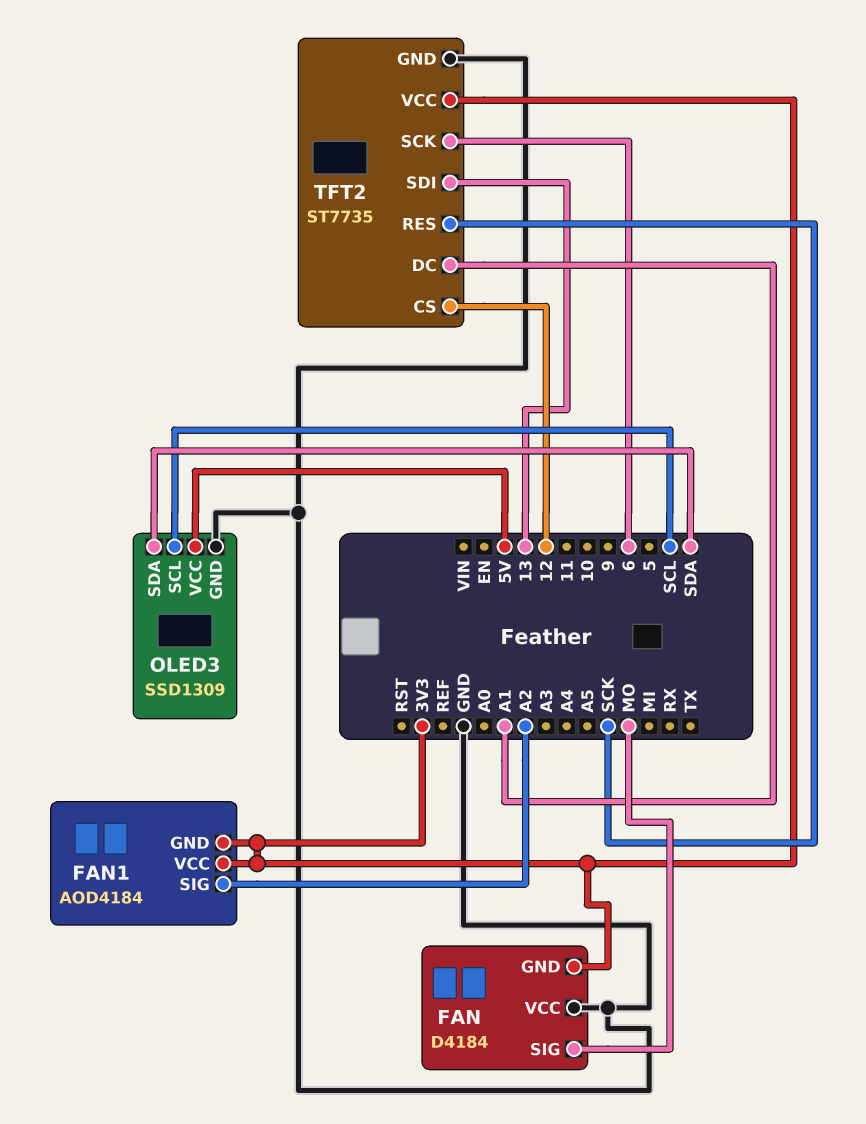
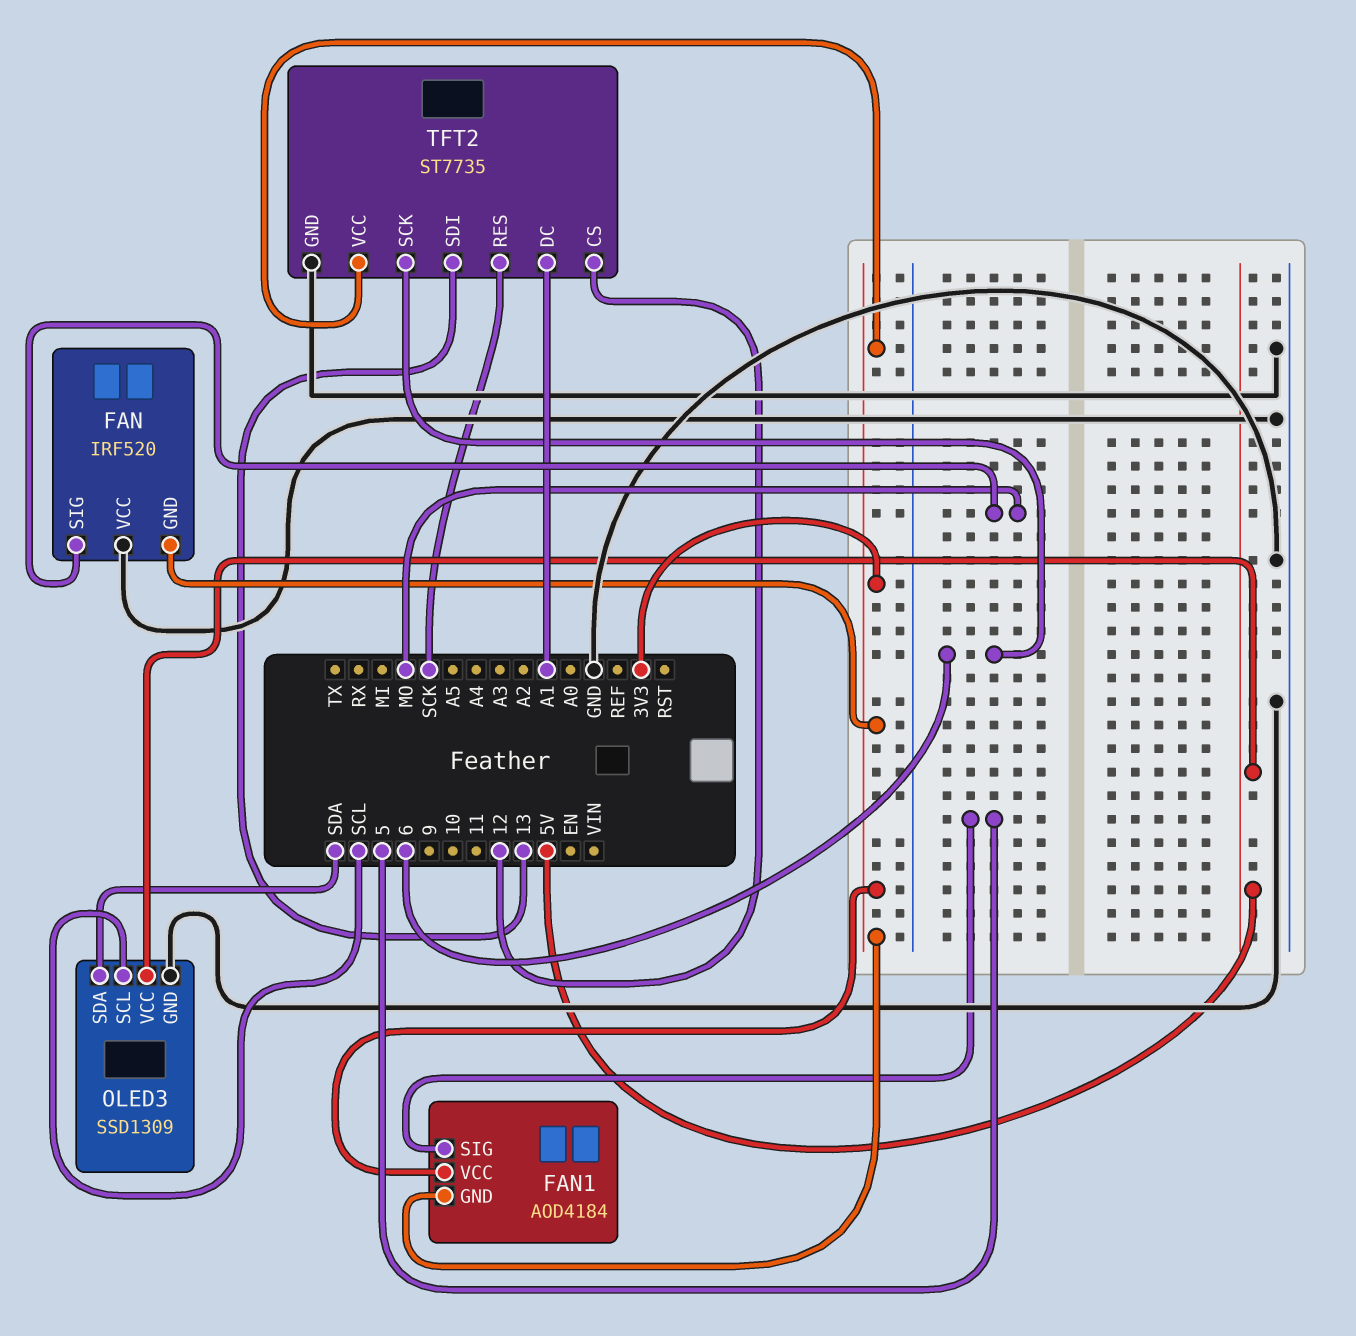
FAN: D4184 -> IRF520
FAN1 pin SIG: A2 -> 5

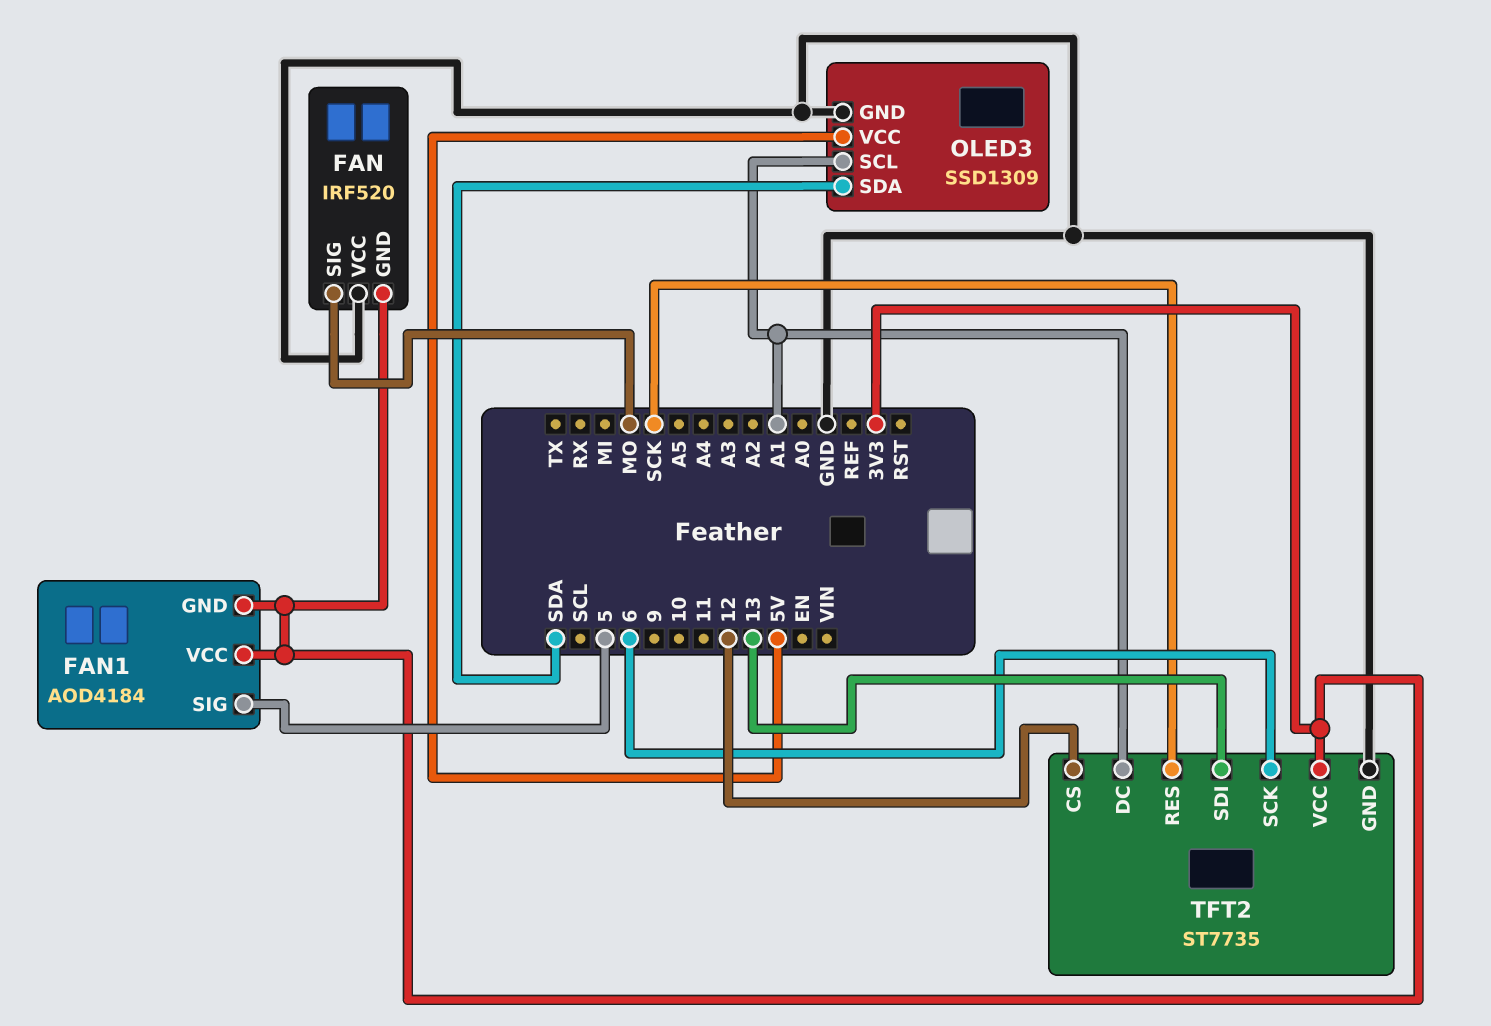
OLED3 pin SCL: SCL -> A1

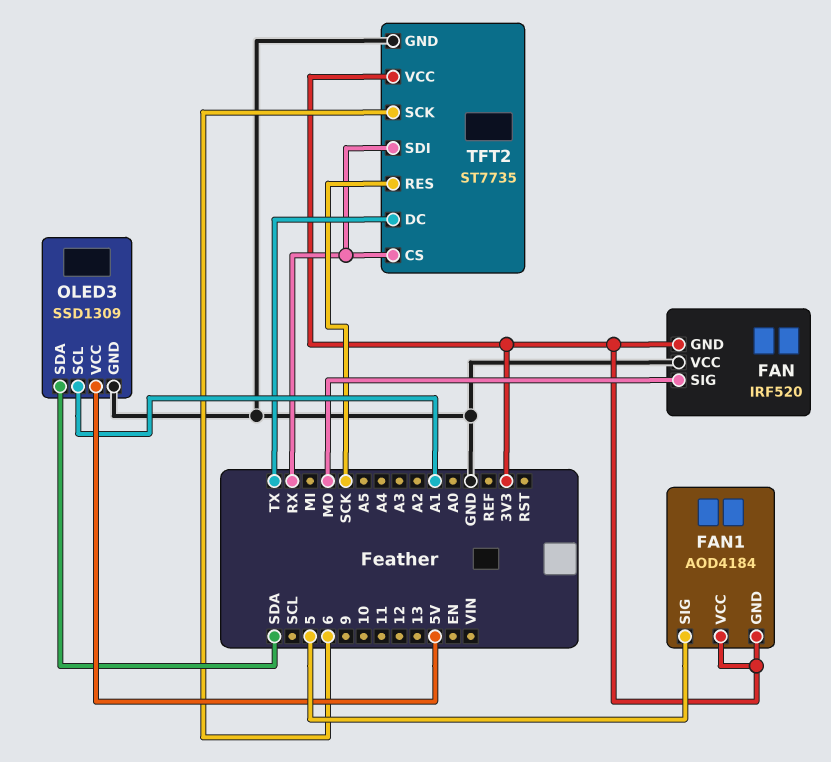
TFT2 pin CS: 12 -> RX
TFT2 pin DC: A1 -> TX
TFT2 pin SDI: 13 -> RX

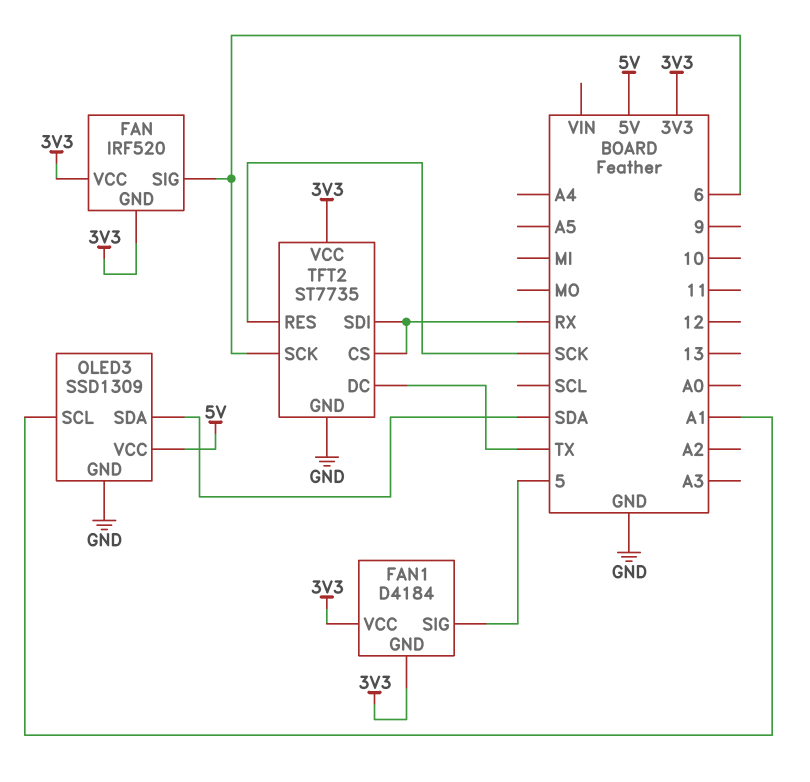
FAN pin SIG: MO -> 6
FAN pin VCC: GND -> 3V3
FAN1: AOD4184 -> D4184

